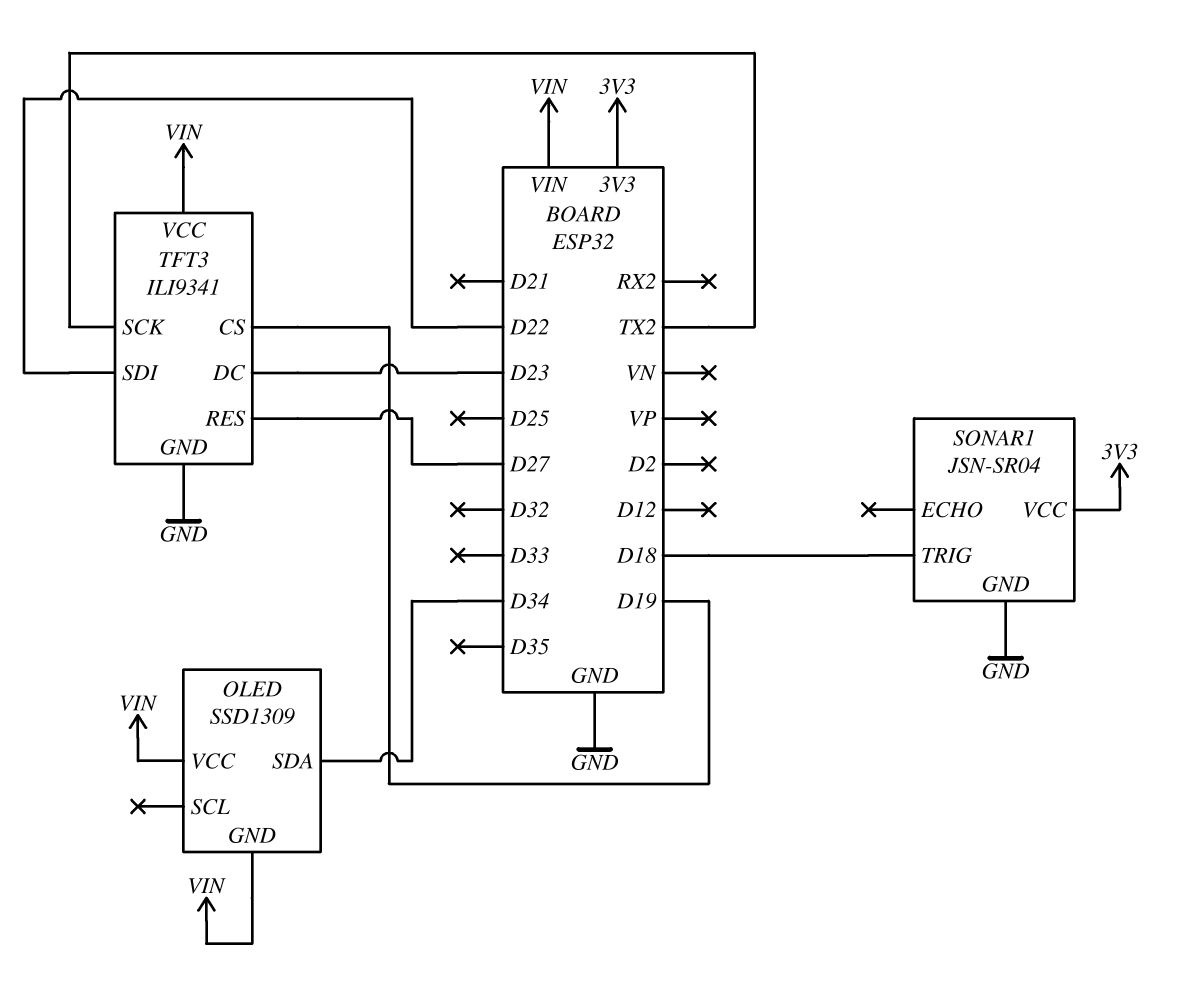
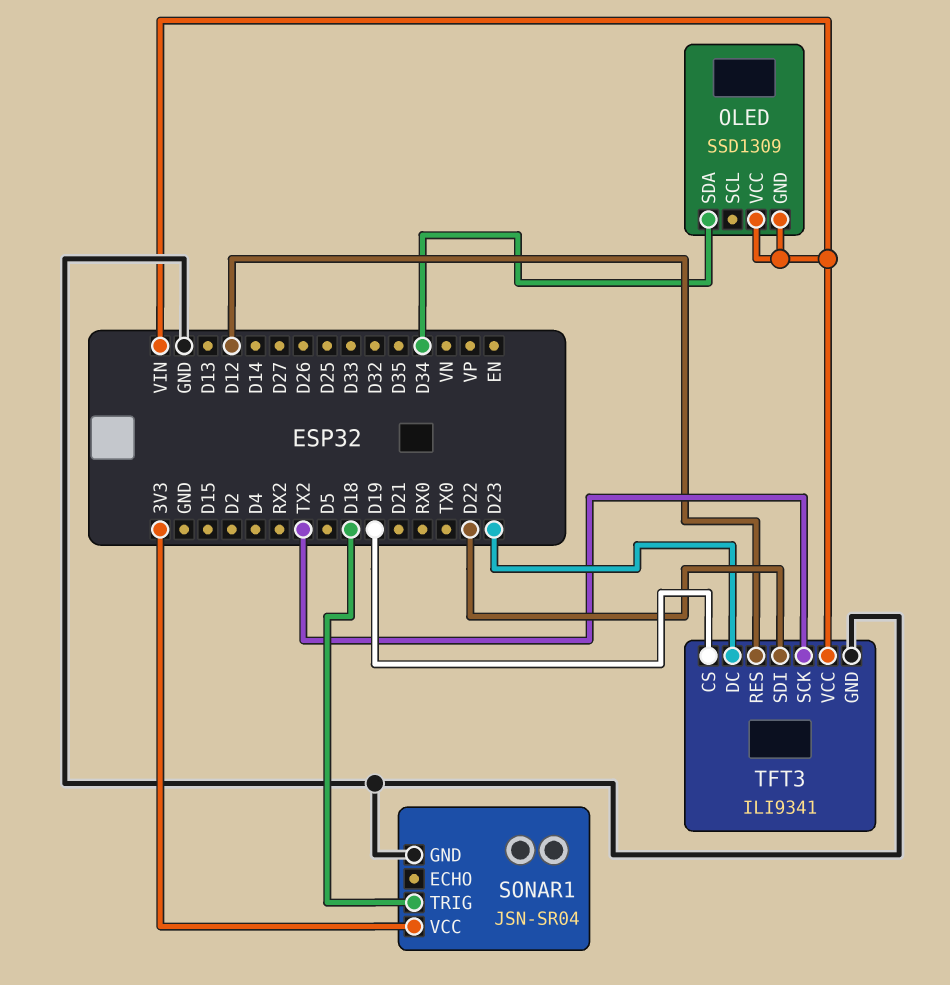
TFT3 pin RES: D27 -> D12

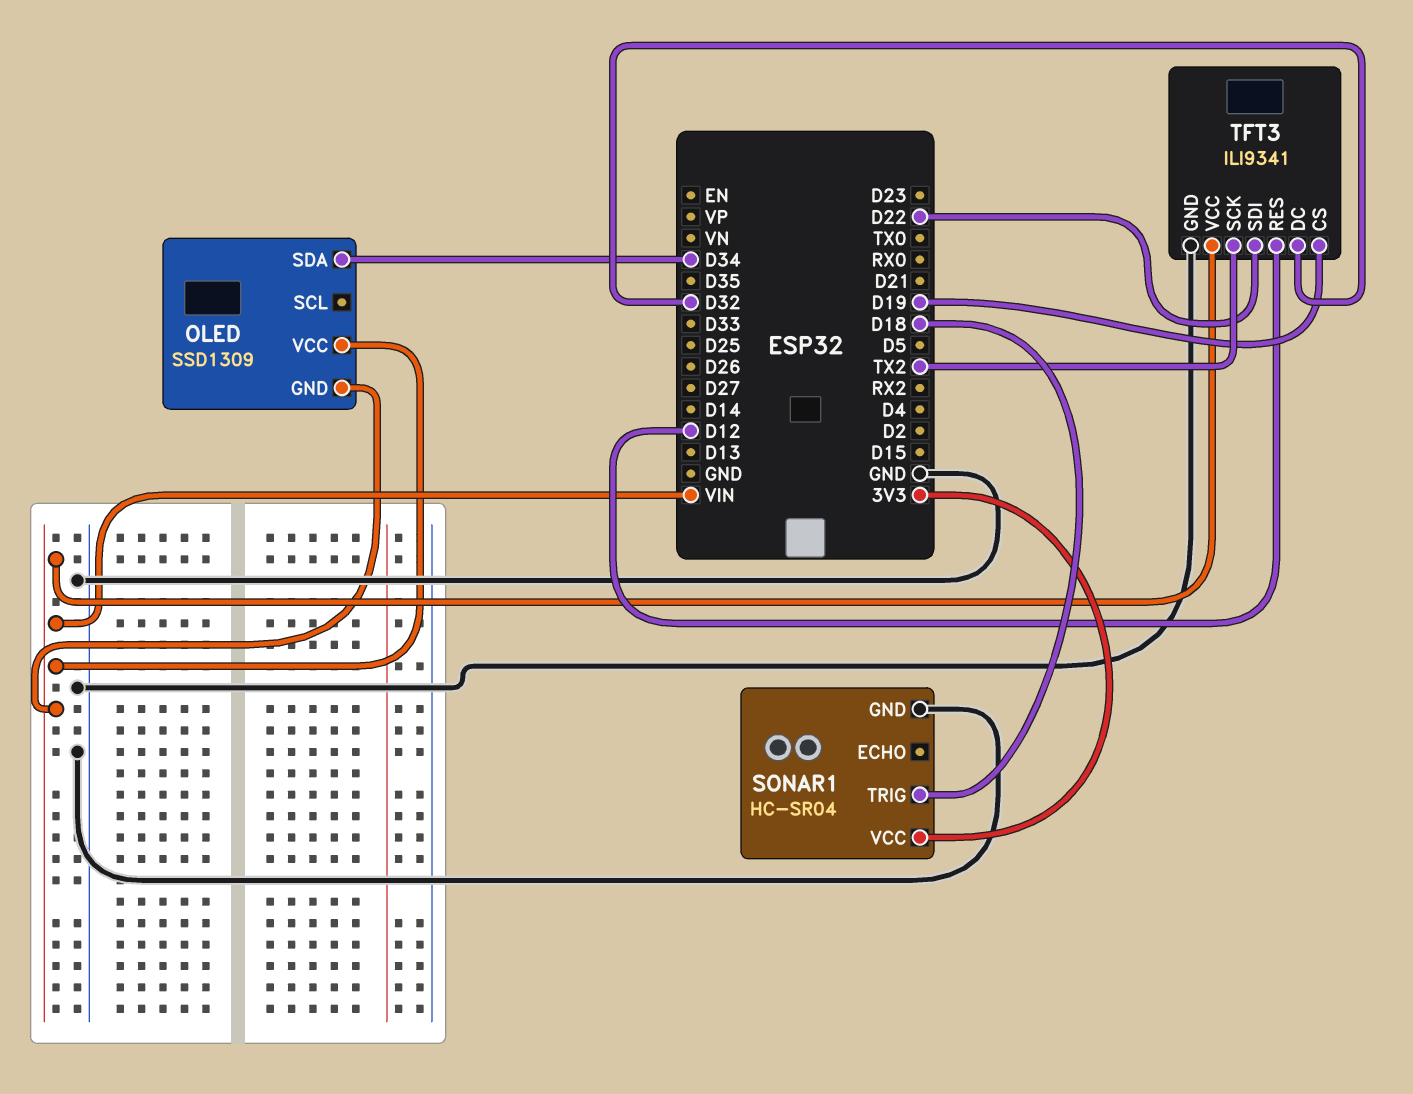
SONAR1: JSN-SR04 -> HC-SR04
TFT3 pin DC: D23 -> D32

